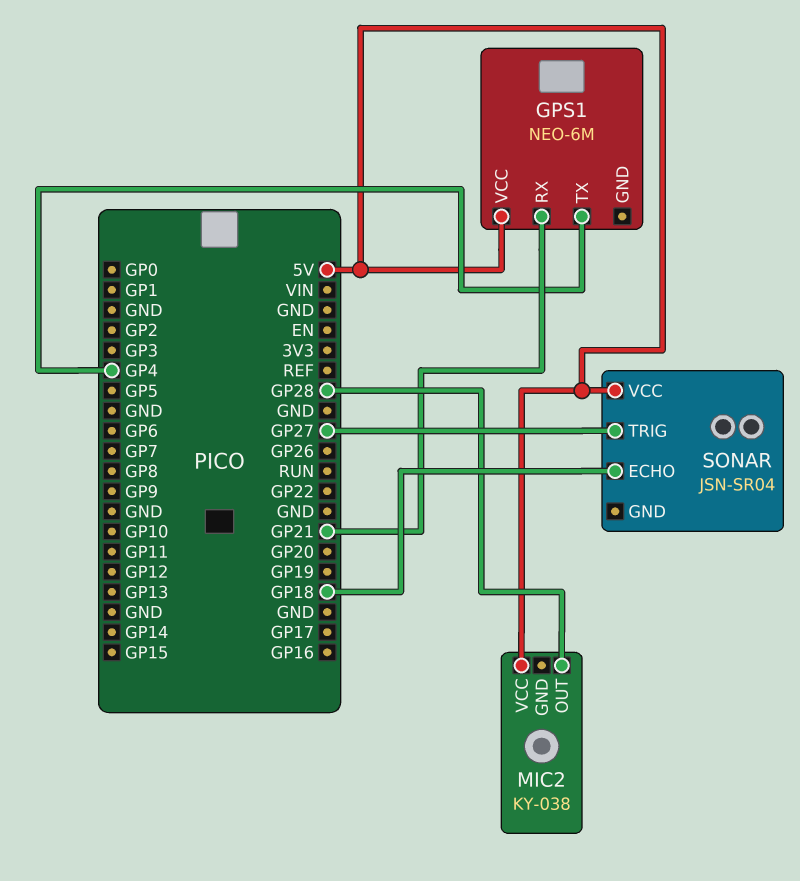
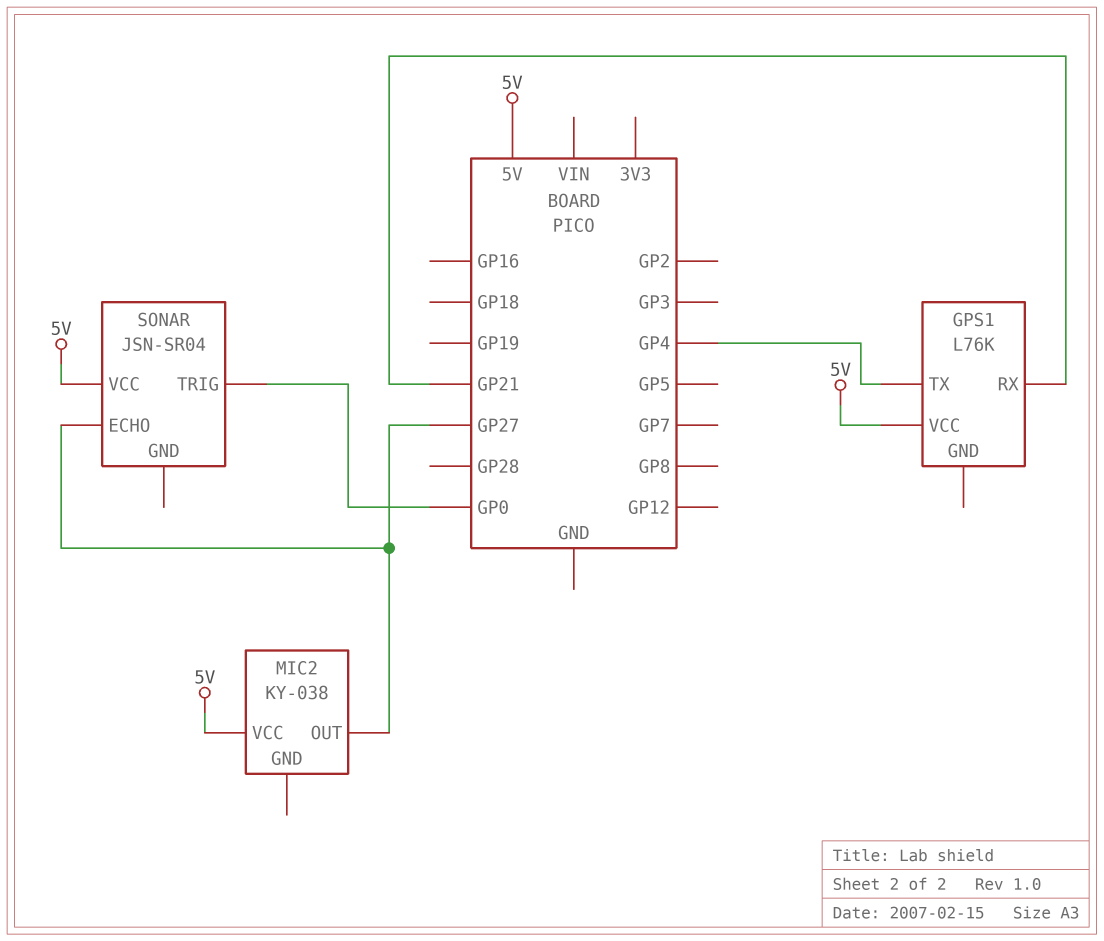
GPS1: NEO-6M -> L76K
MIC2 pin OUT: GP28 -> GP27
SONAR pin ECHO: GP18 -> GP27
SONAR pin TRIG: GP27 -> GP0

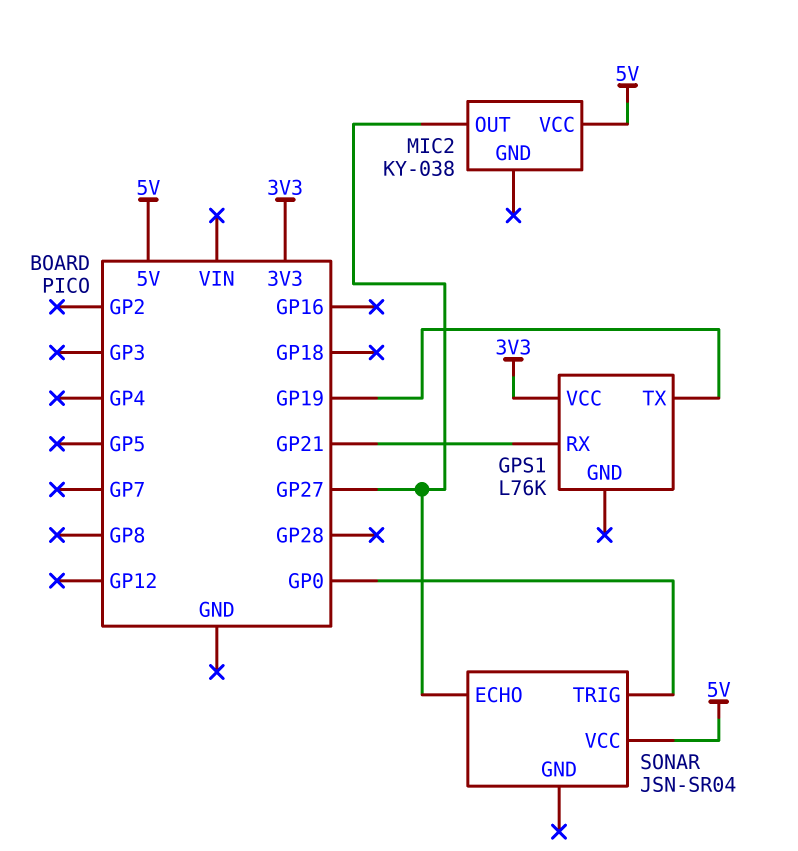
GPS1 pin TX: GP4 -> GP19
GPS1 pin VCC: 5V -> 3V3

